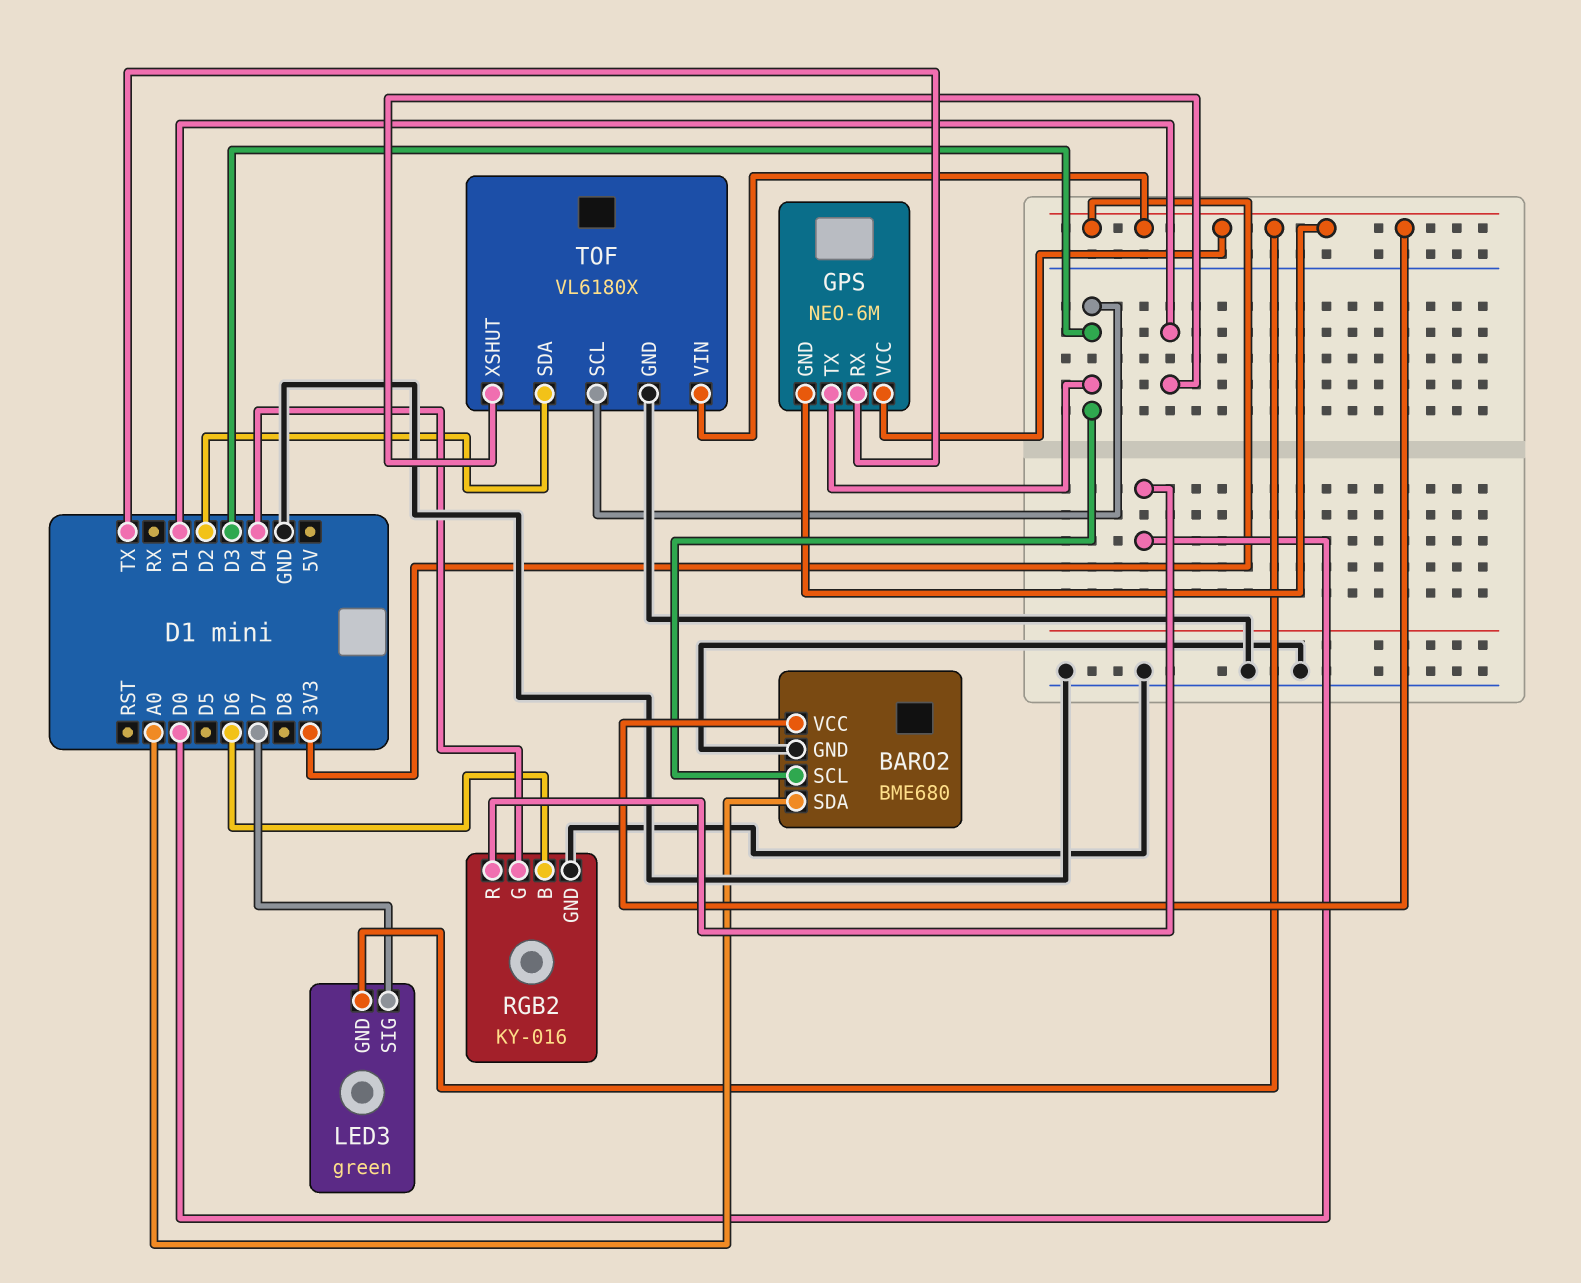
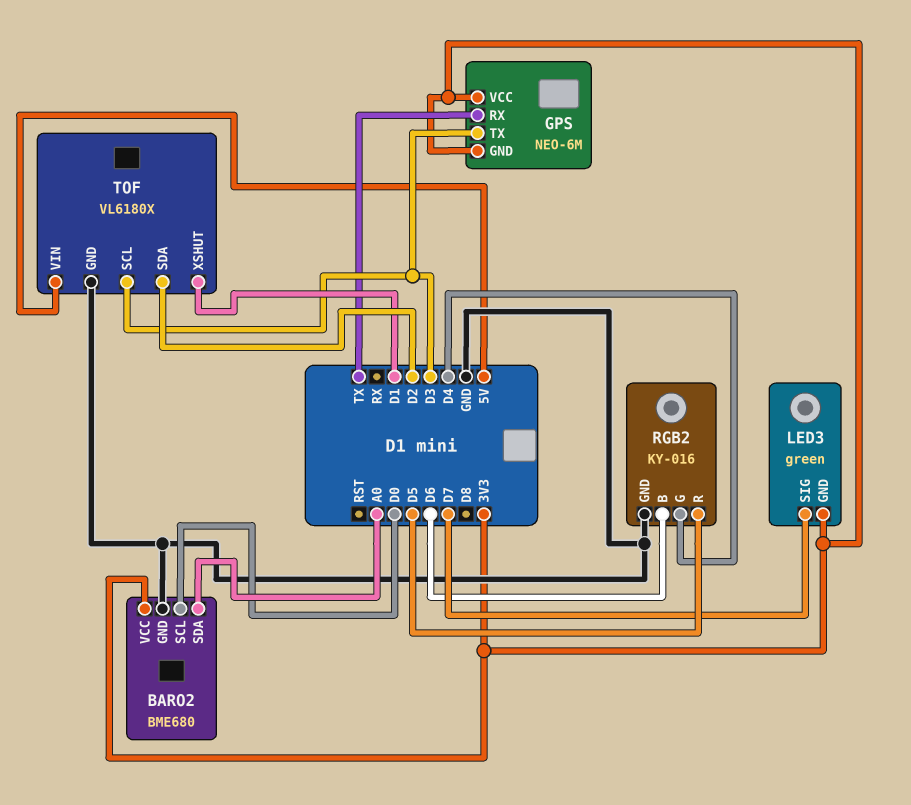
BARO2 pin SCL: D3 -> D0
RGB2 pin R: D0 -> D5
TOF pin VIN: 3V3 -> 5V

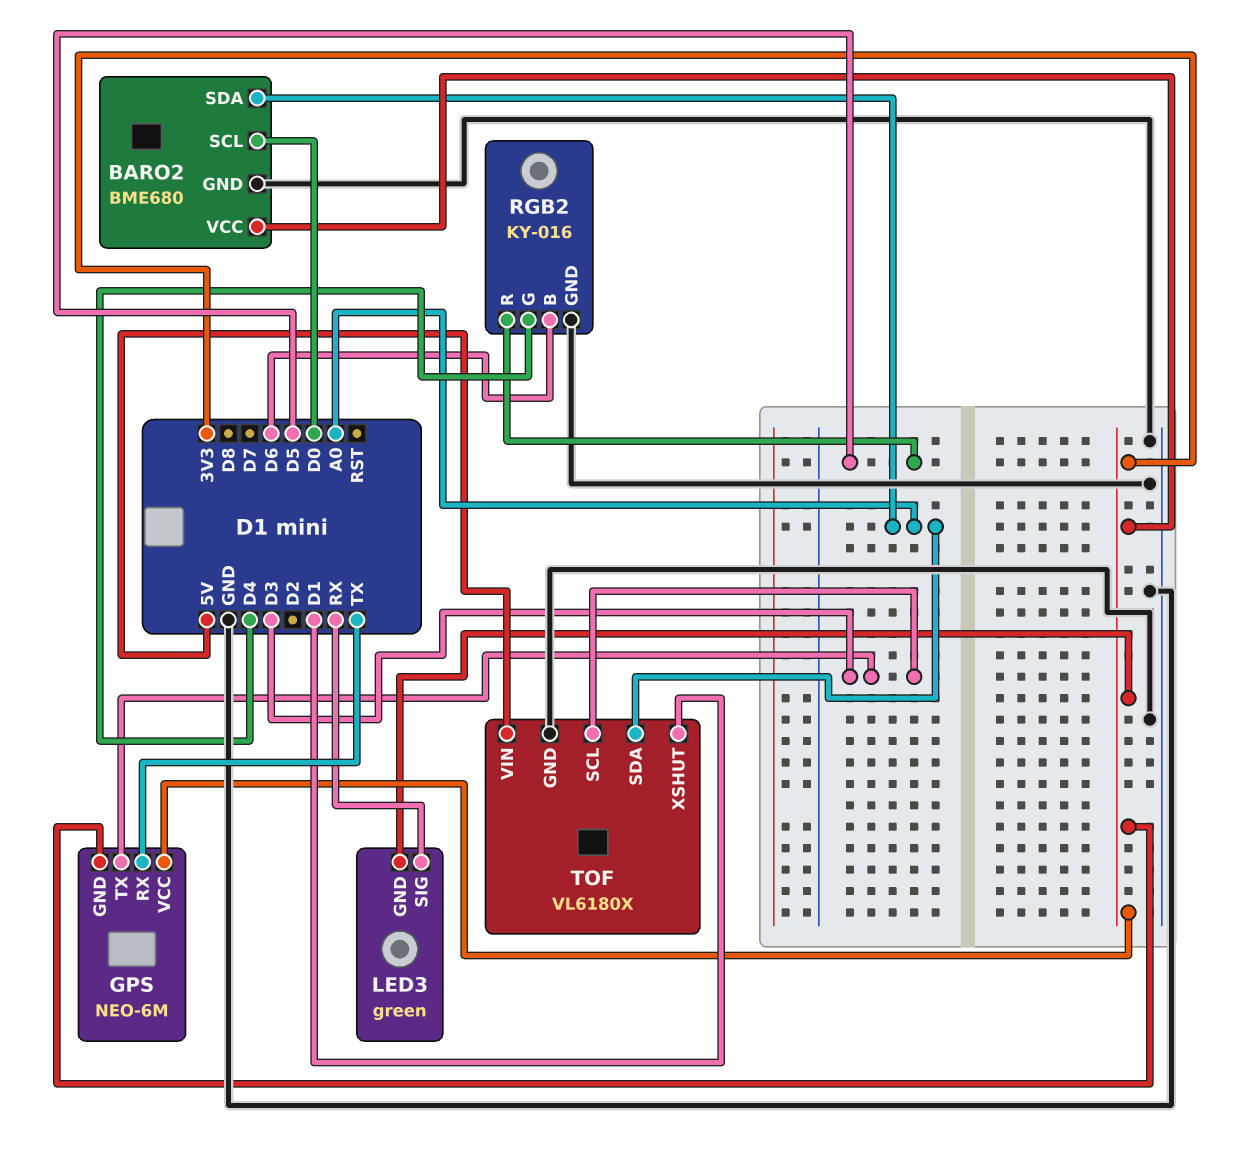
LED3 pin SIG: D7 -> RX
TOF pin SDA: D2 -> A0

